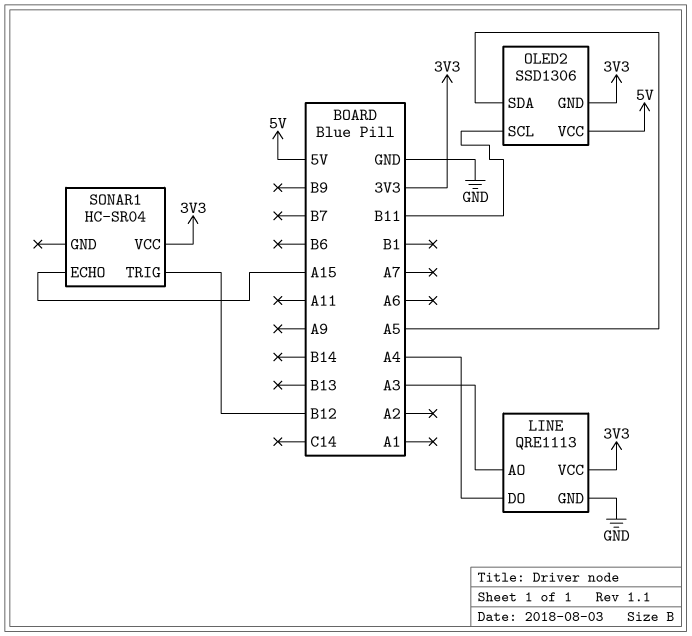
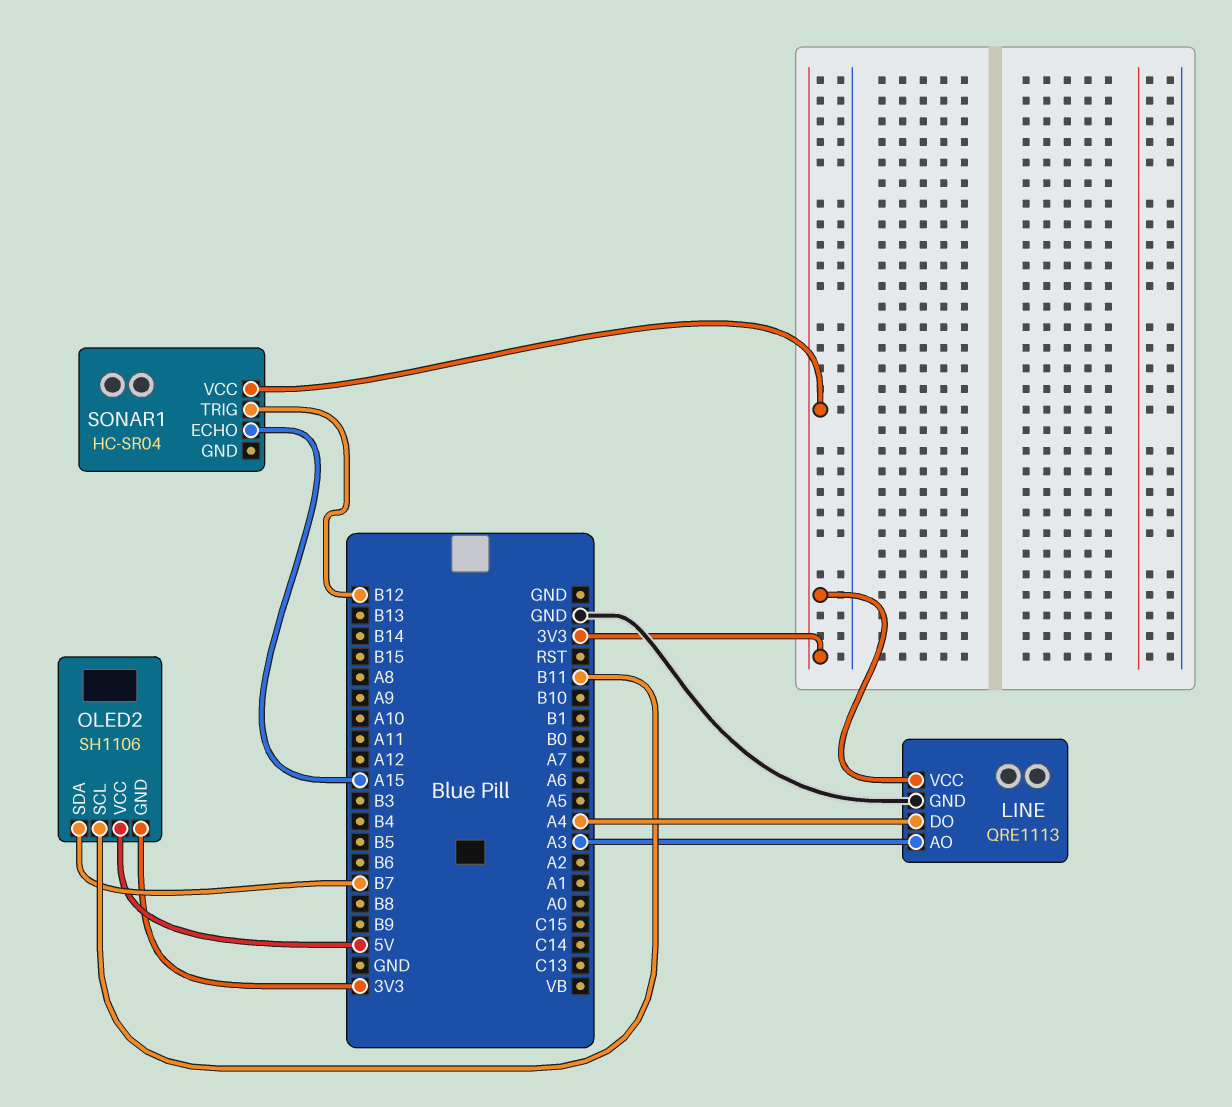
OLED2: SSD1306 -> SH1106
OLED2 pin SDA: A5 -> B7

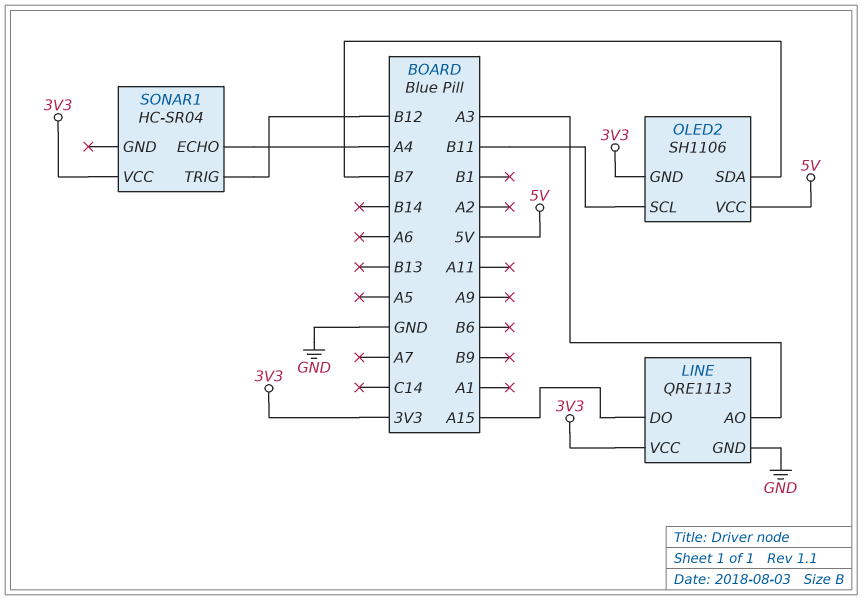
LINE pin DO: A4 -> A15
SONAR1 pin ECHO: A15 -> A4

